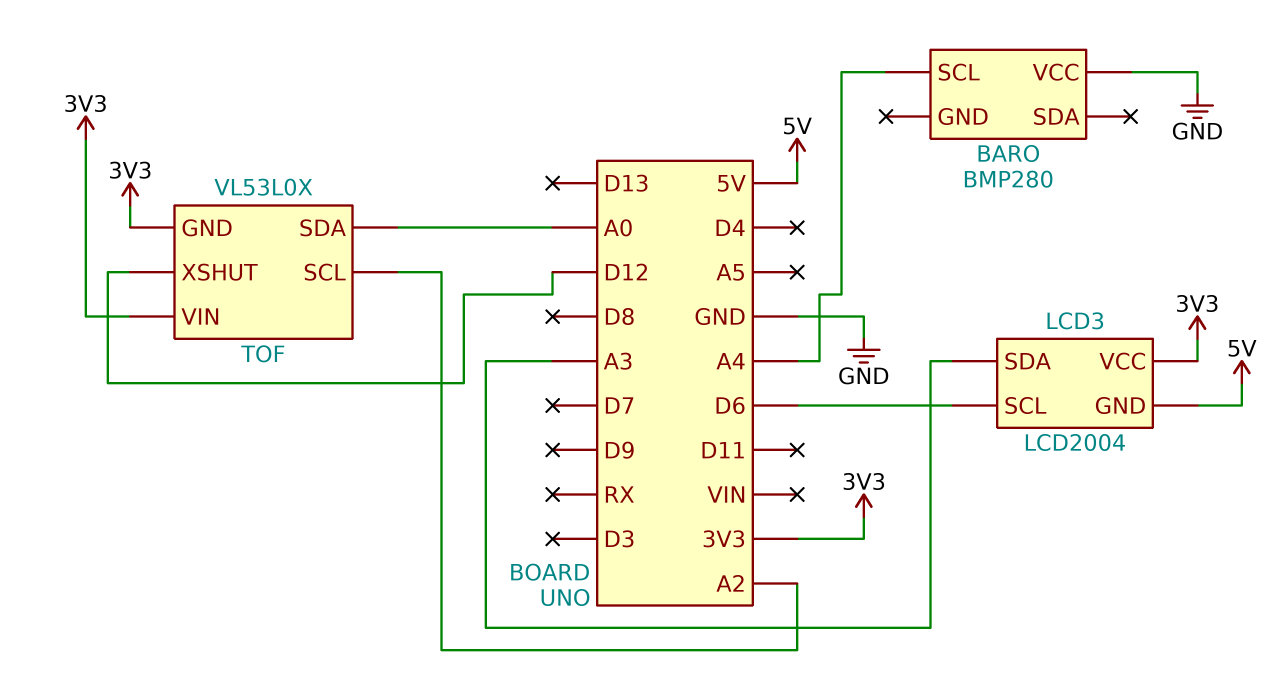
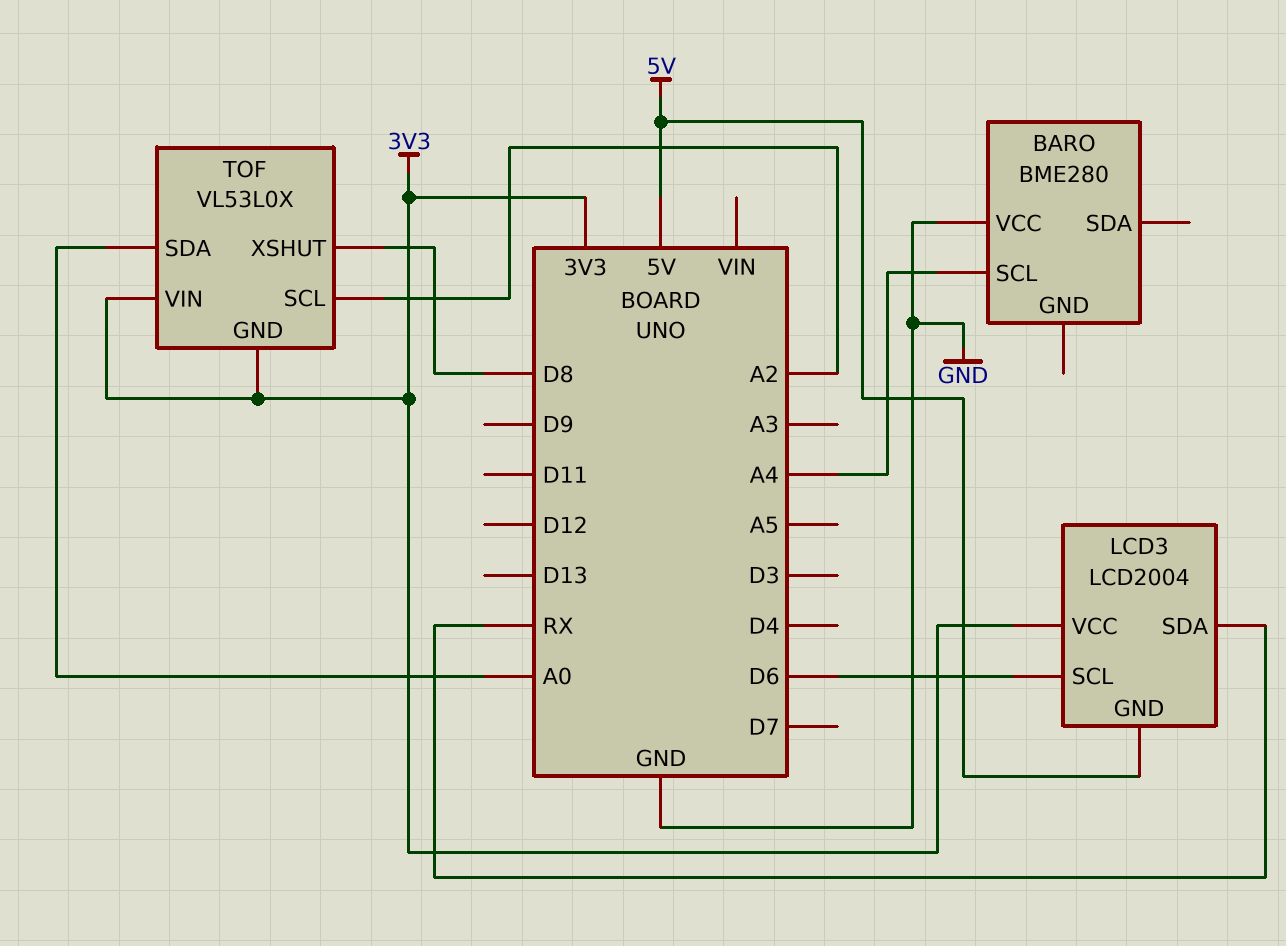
BARO: BMP280 -> BME280
LCD3 pin SDA: A3 -> RX
TOF pin XSHUT: D12 -> D8

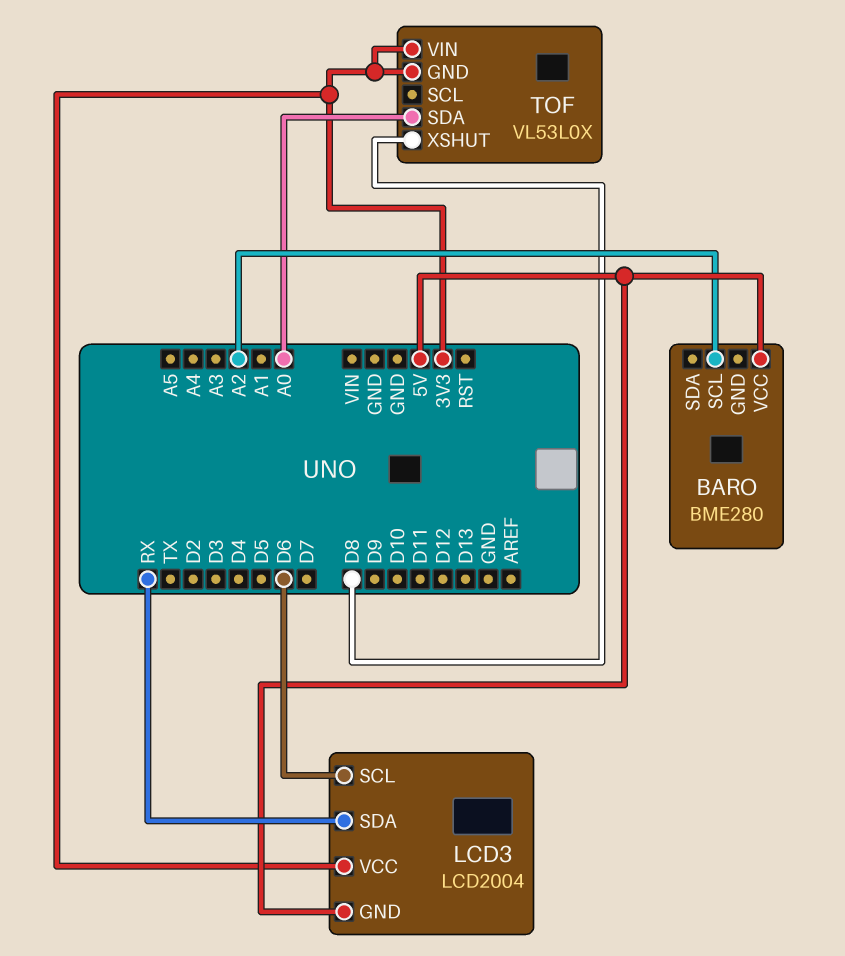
BARO pin SCL: A4 -> A2
BARO pin VCC: GND -> 5V
TOF pin SCL: A2 -> none

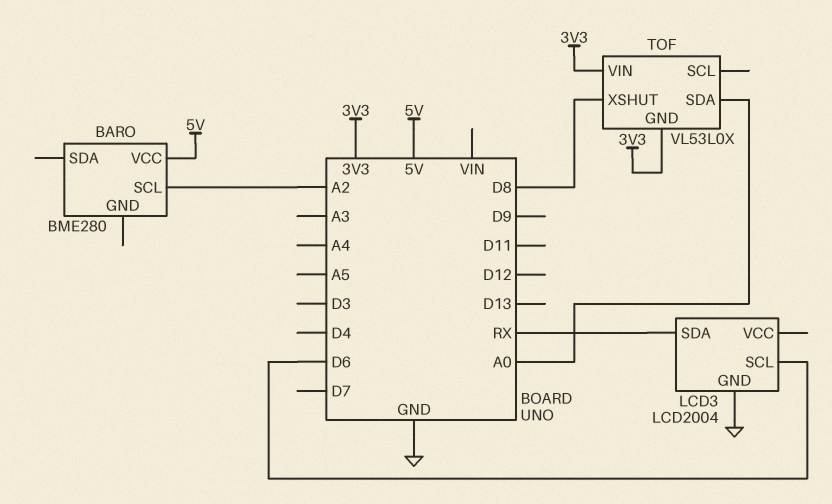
LCD3 pin GND: 5V -> GND
LCD3 pin VCC: 3V3 -> none

